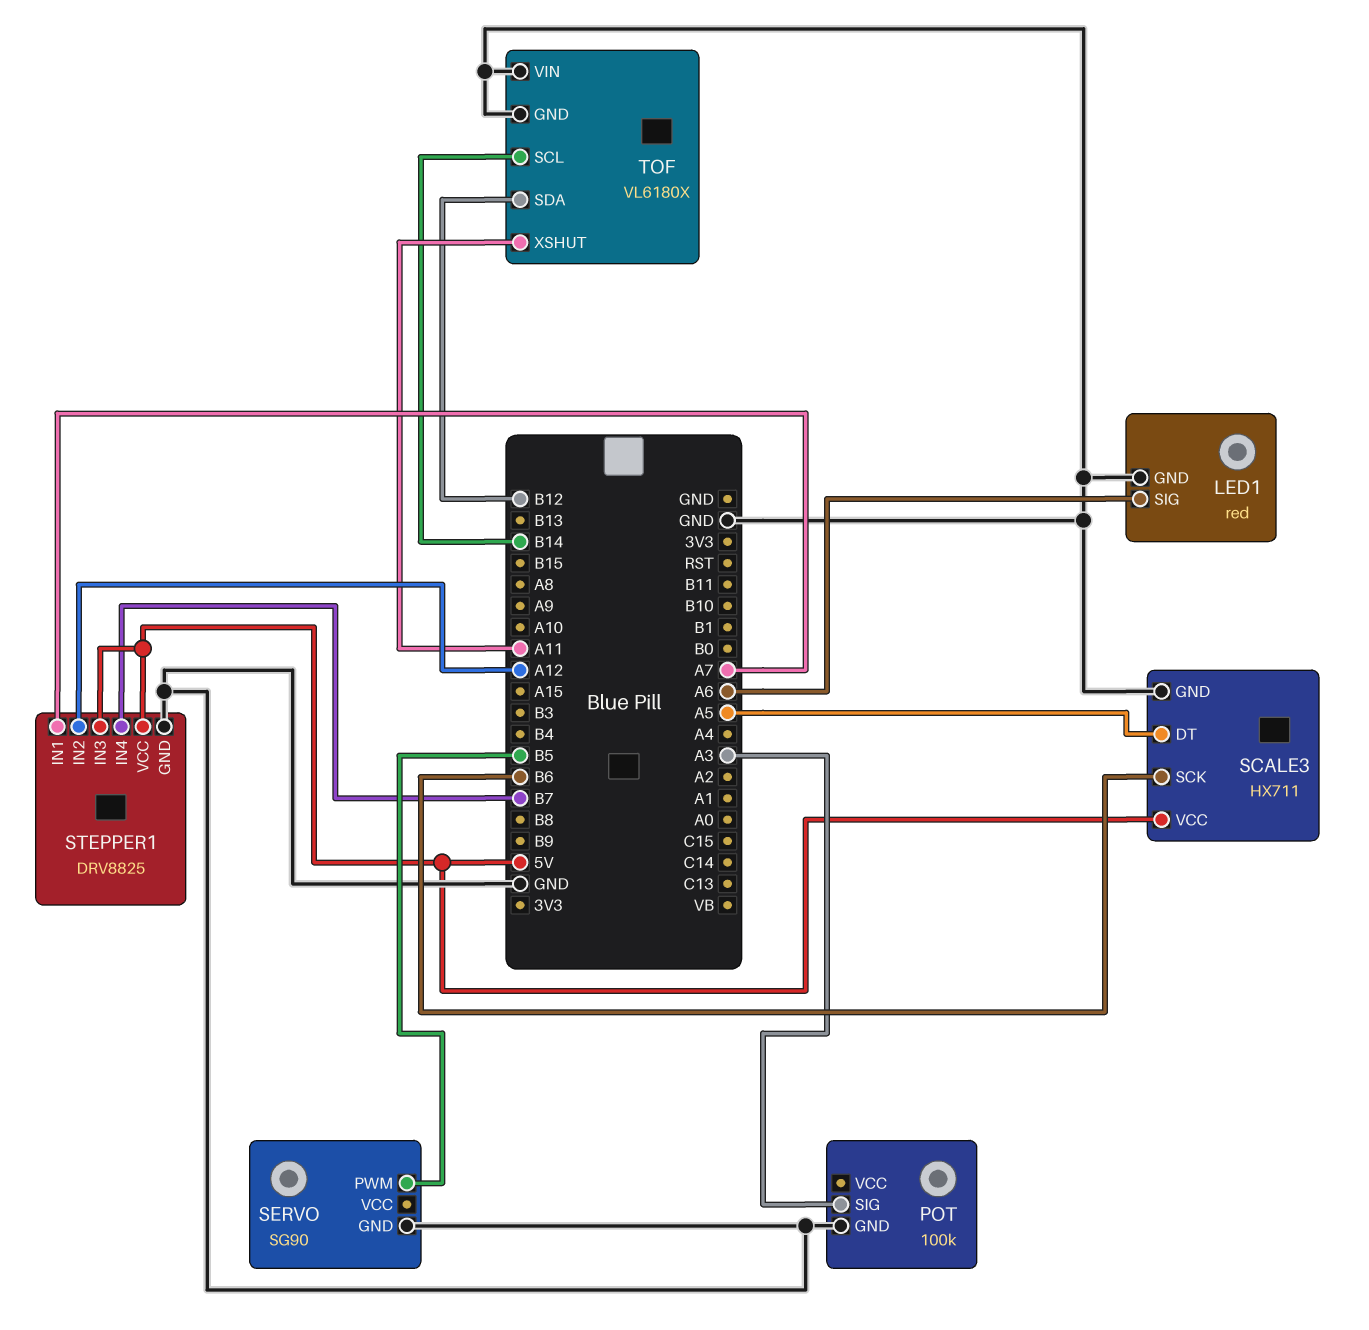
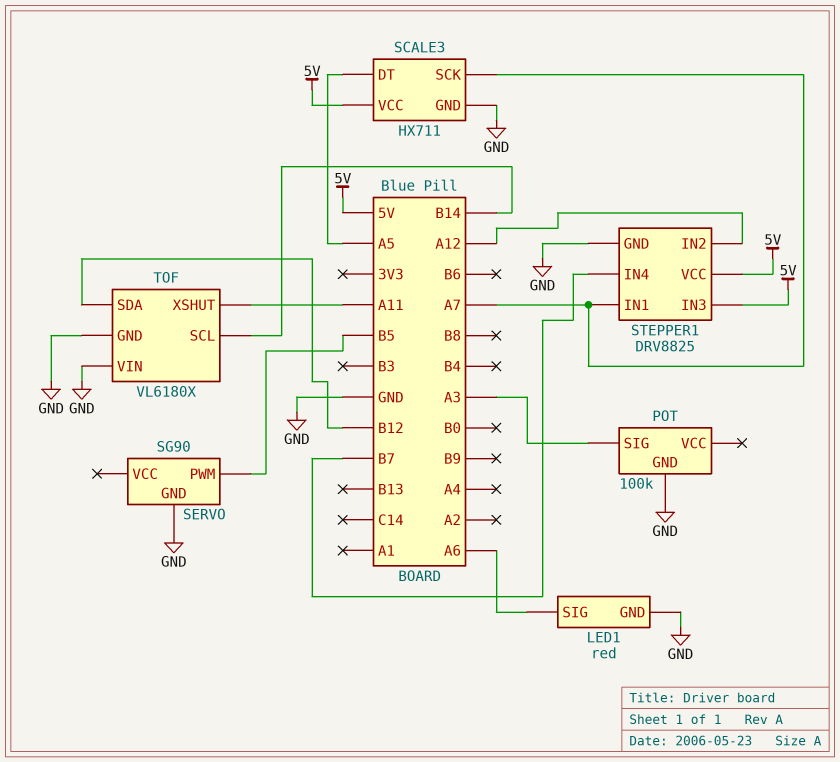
SCALE3 pin SCK: B6 -> A7

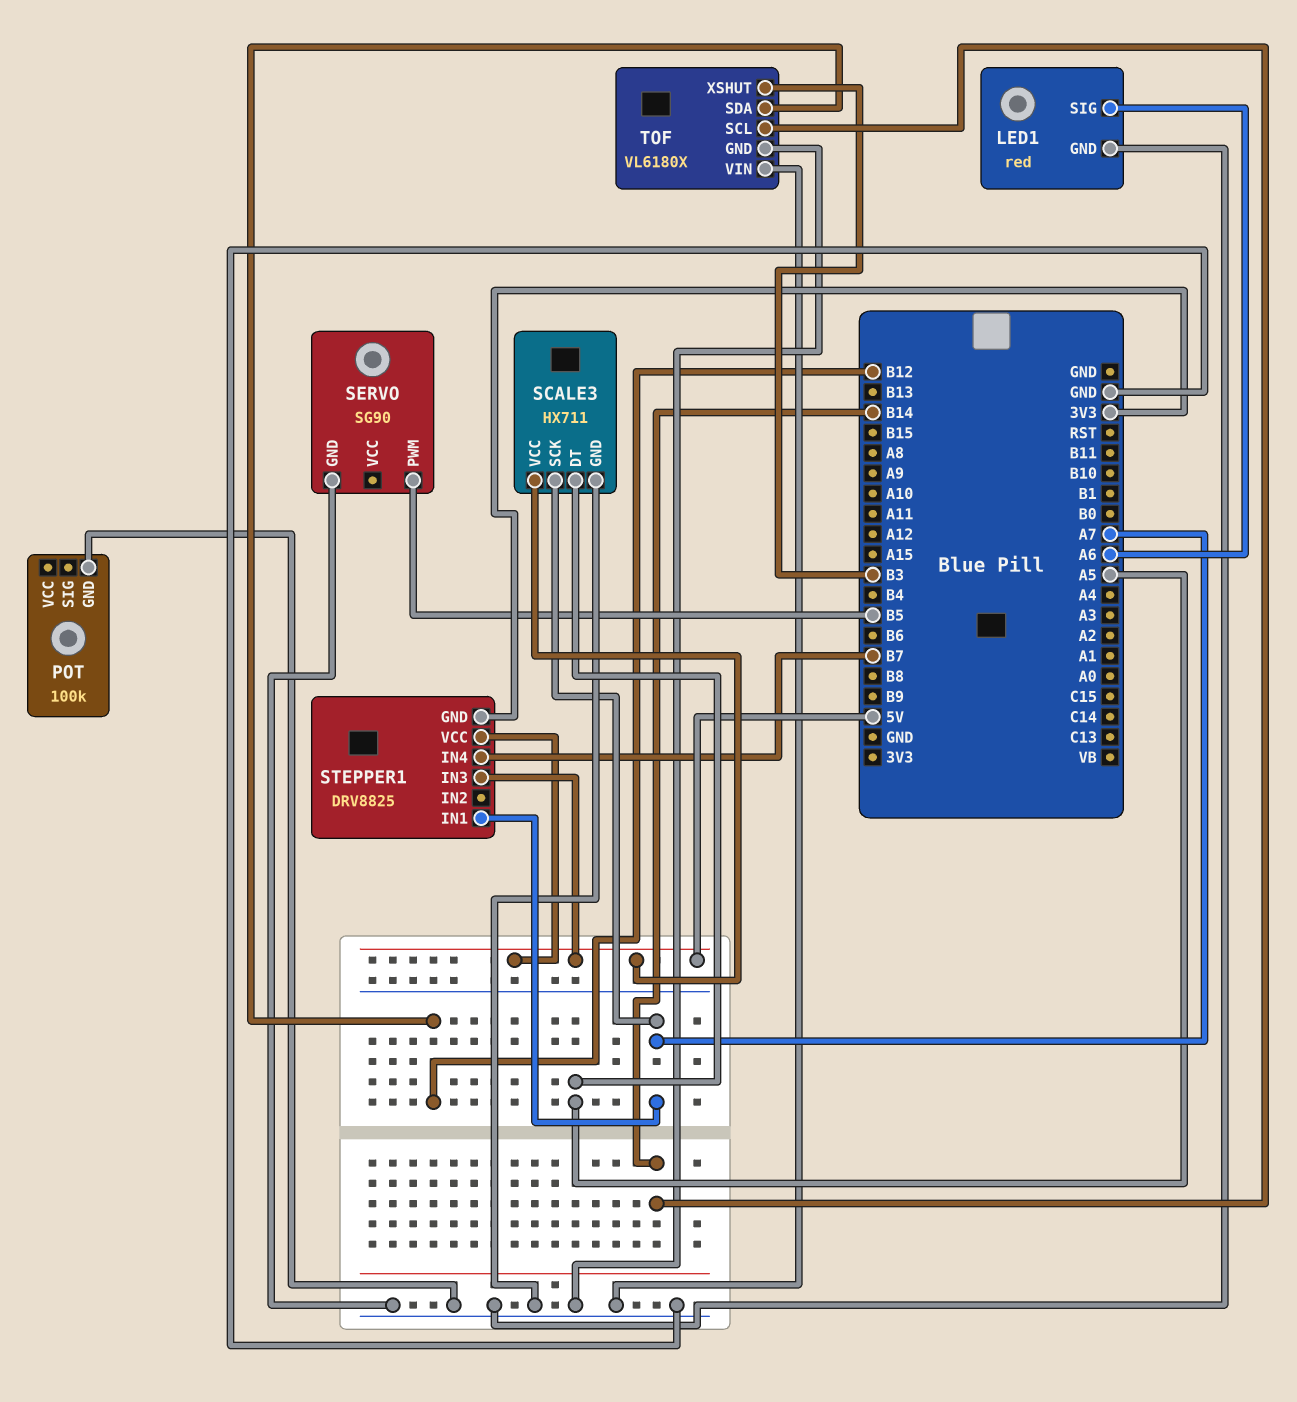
POT pin SIG: A3 -> none
STEPPER1 pin GND: GND -> 3V3
STEPPER1 pin IN2: A12 -> none
TOF pin XSHUT: A11 -> B3

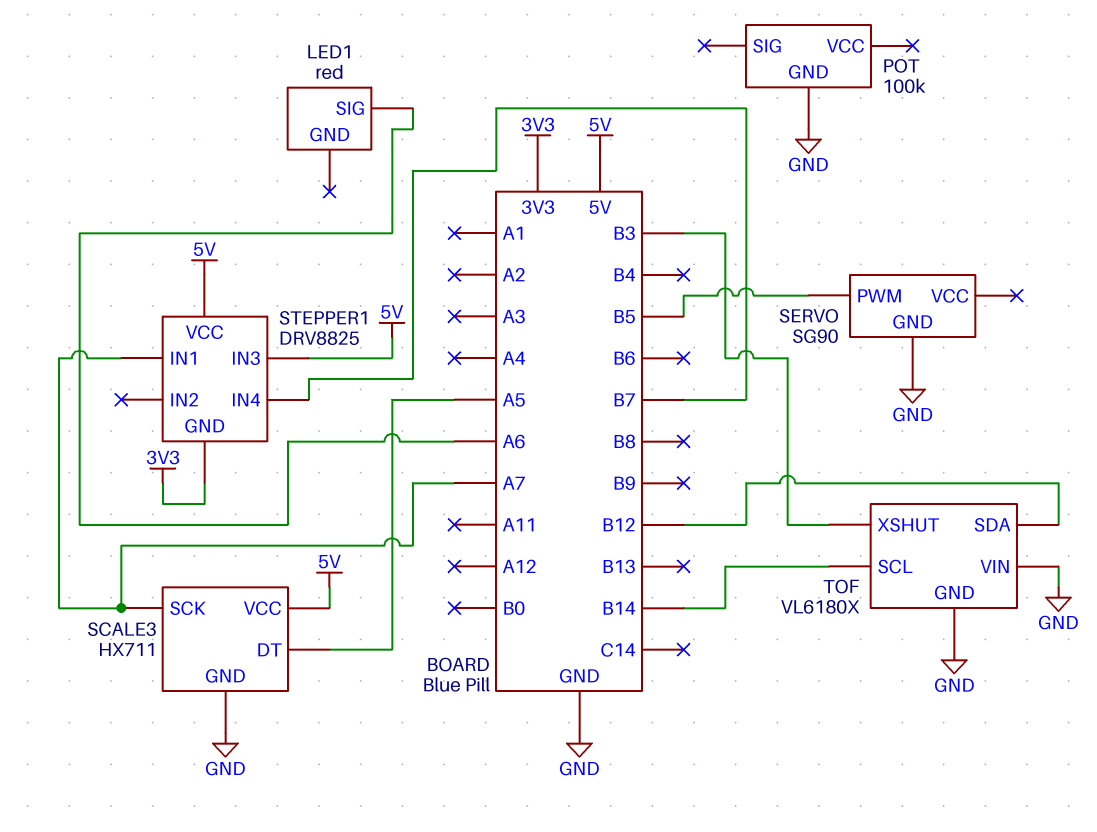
LED1 pin GND: GND -> none

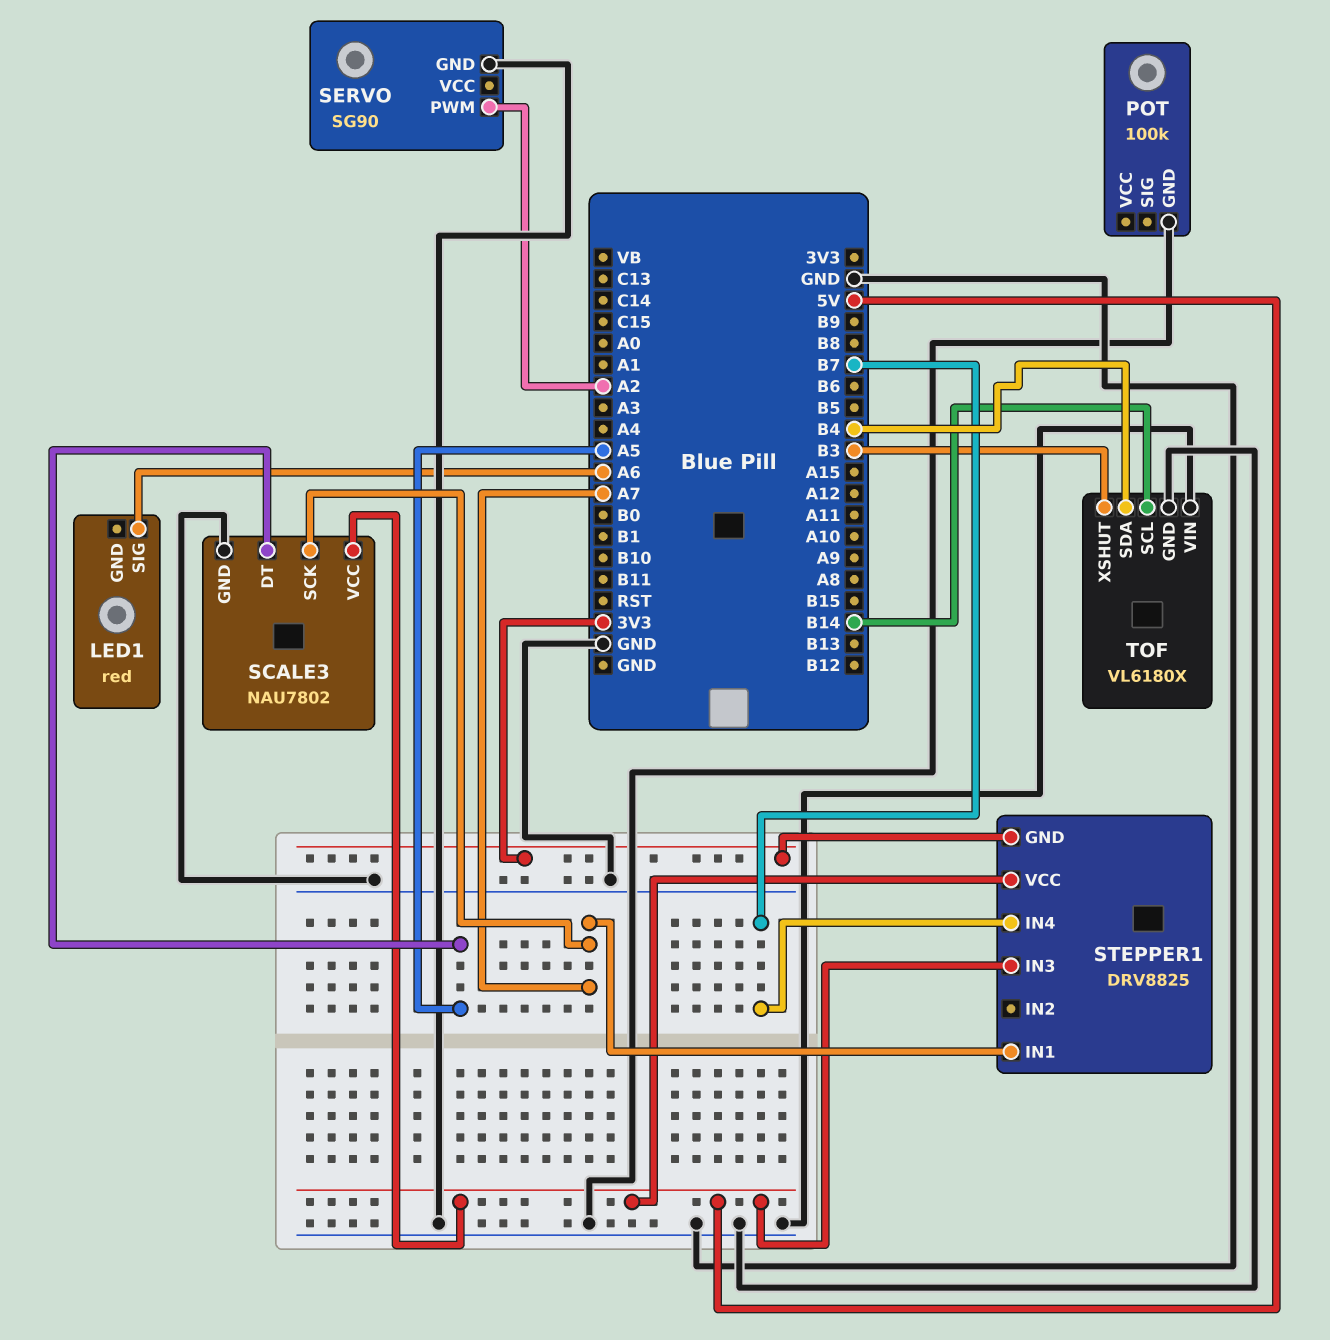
SCALE3: HX711 -> NAU7802
SERVO pin PWM: B5 -> A2
TOF pin SDA: B12 -> B4

